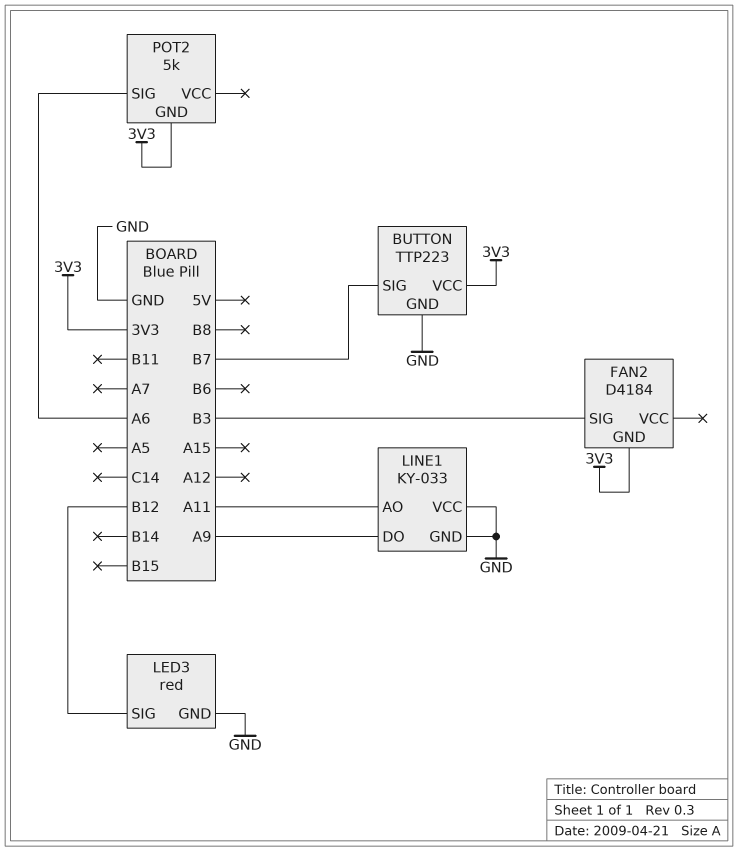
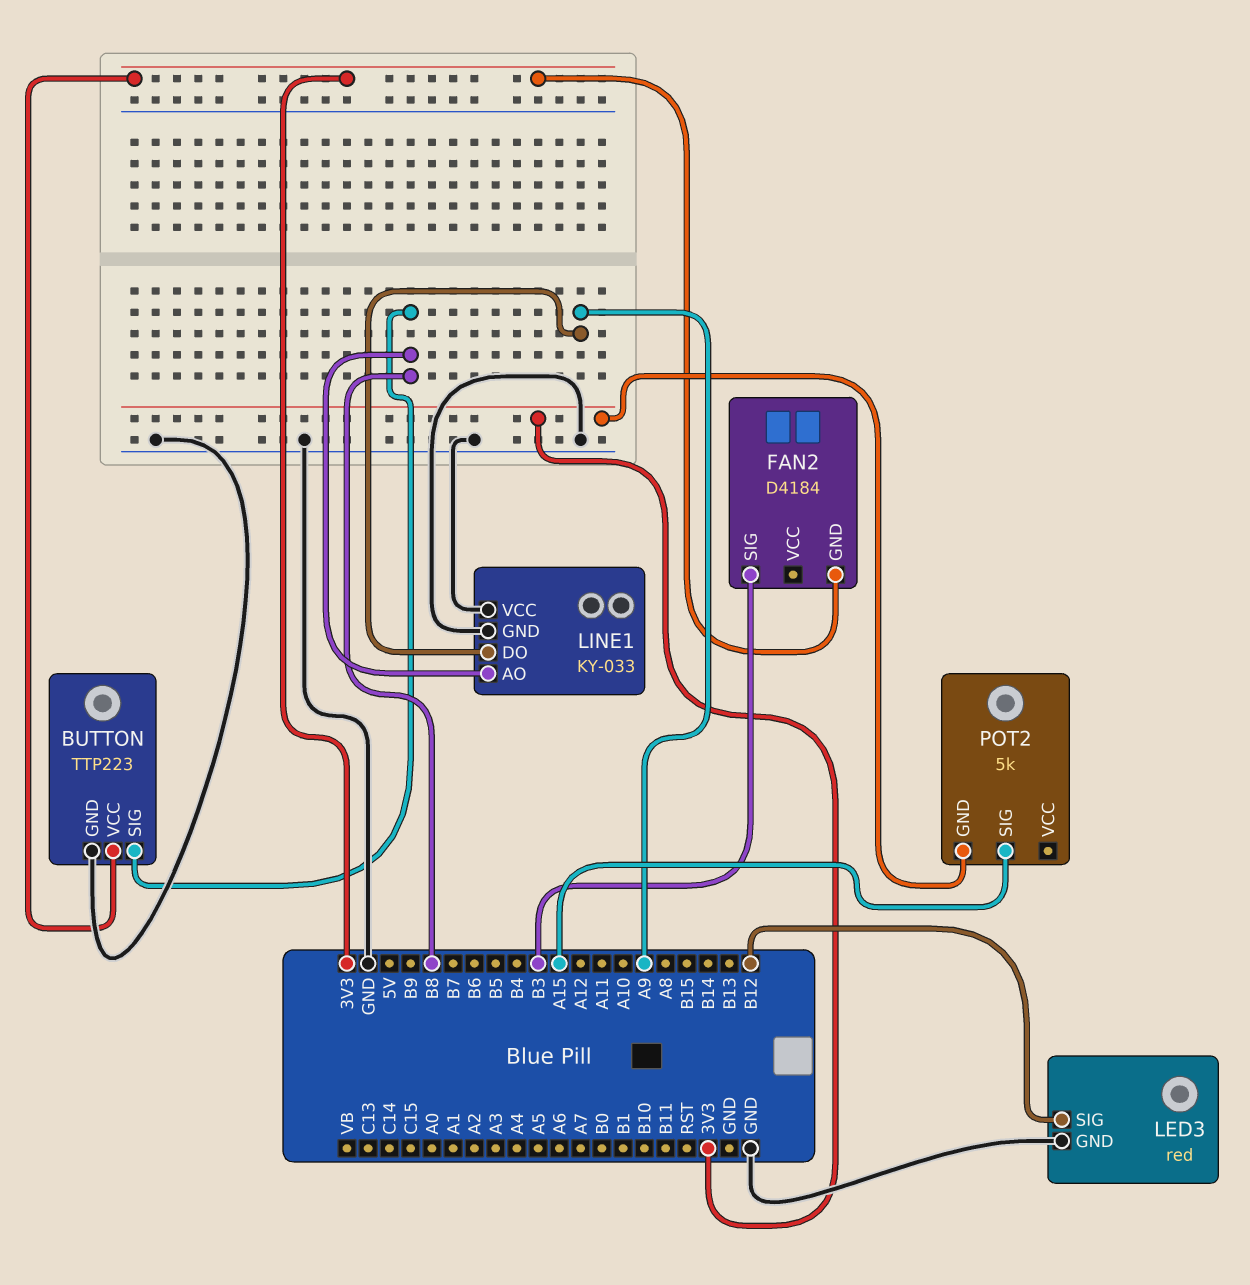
BUTTON pin SIG: B7 -> B8
LINE1 pin AO: A11 -> B8
POT2 pin SIG: A6 -> A15

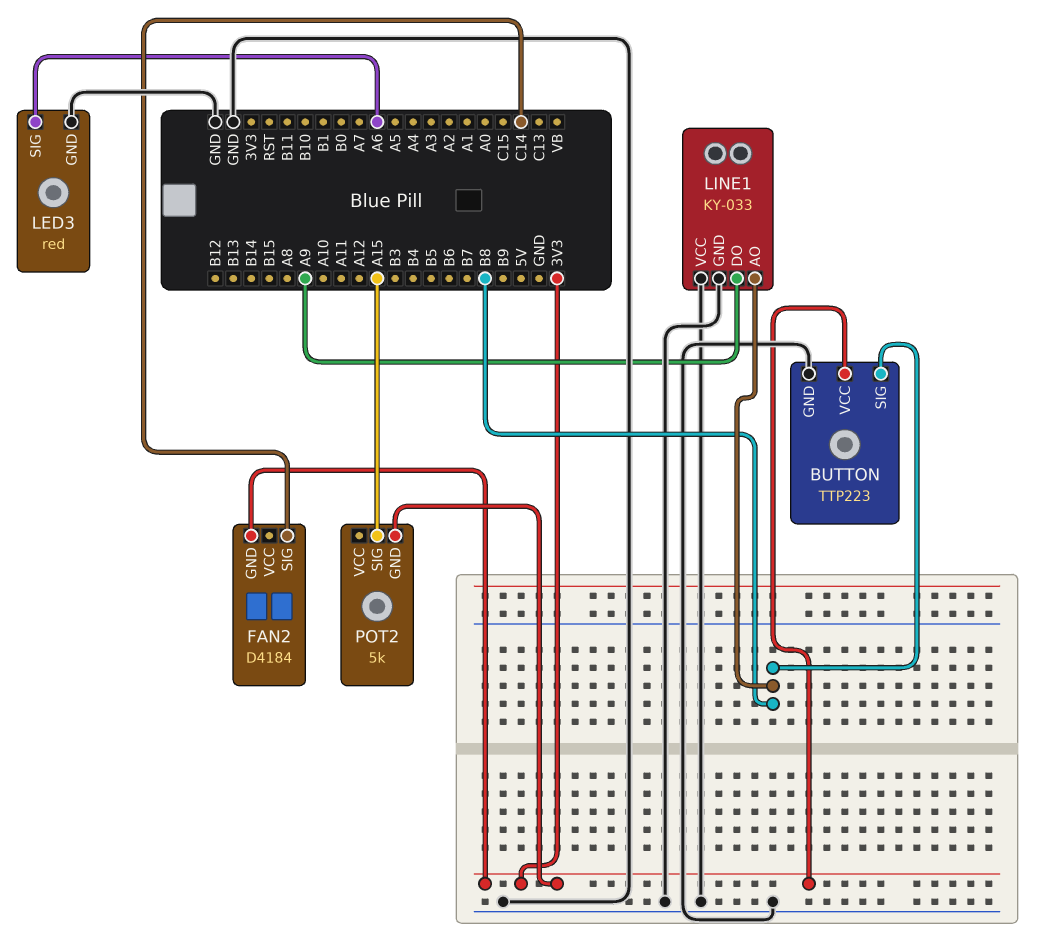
FAN2 pin SIG: B3 -> C14
LED3 pin SIG: B12 -> A6

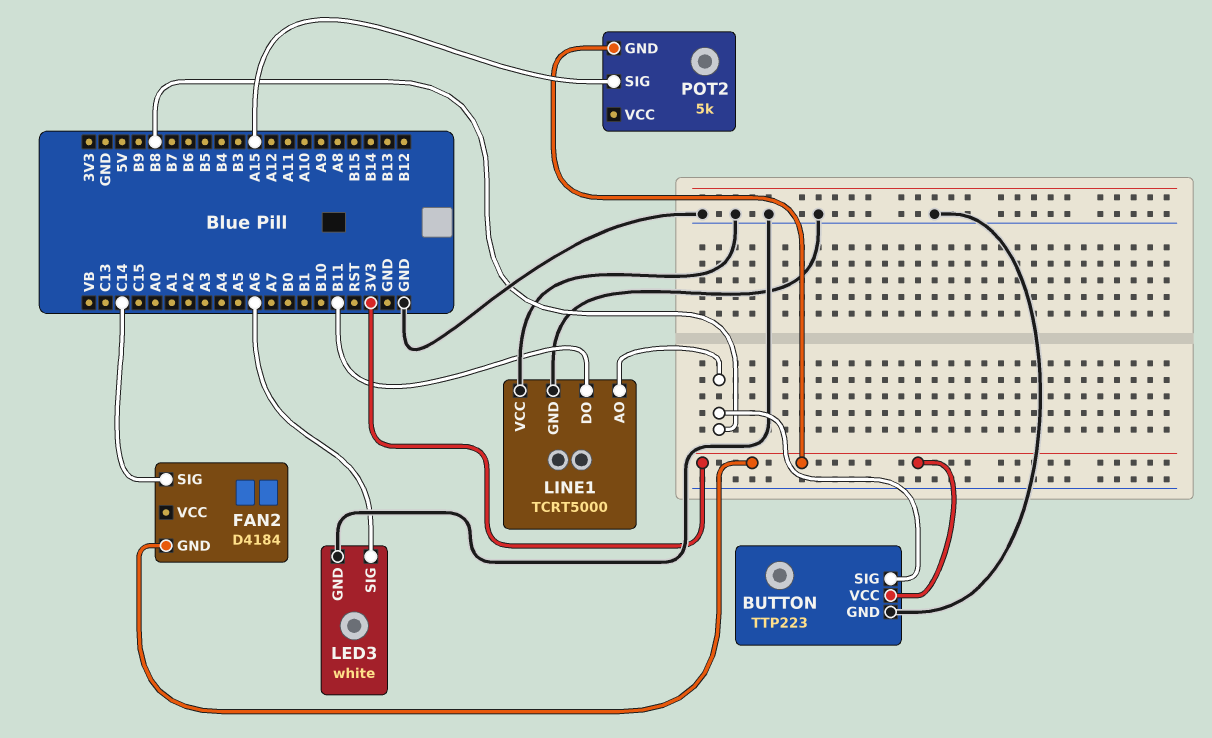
LED3: red -> white
LINE1: KY-033 -> TCRT5000
LINE1 pin DO: A9 -> B11

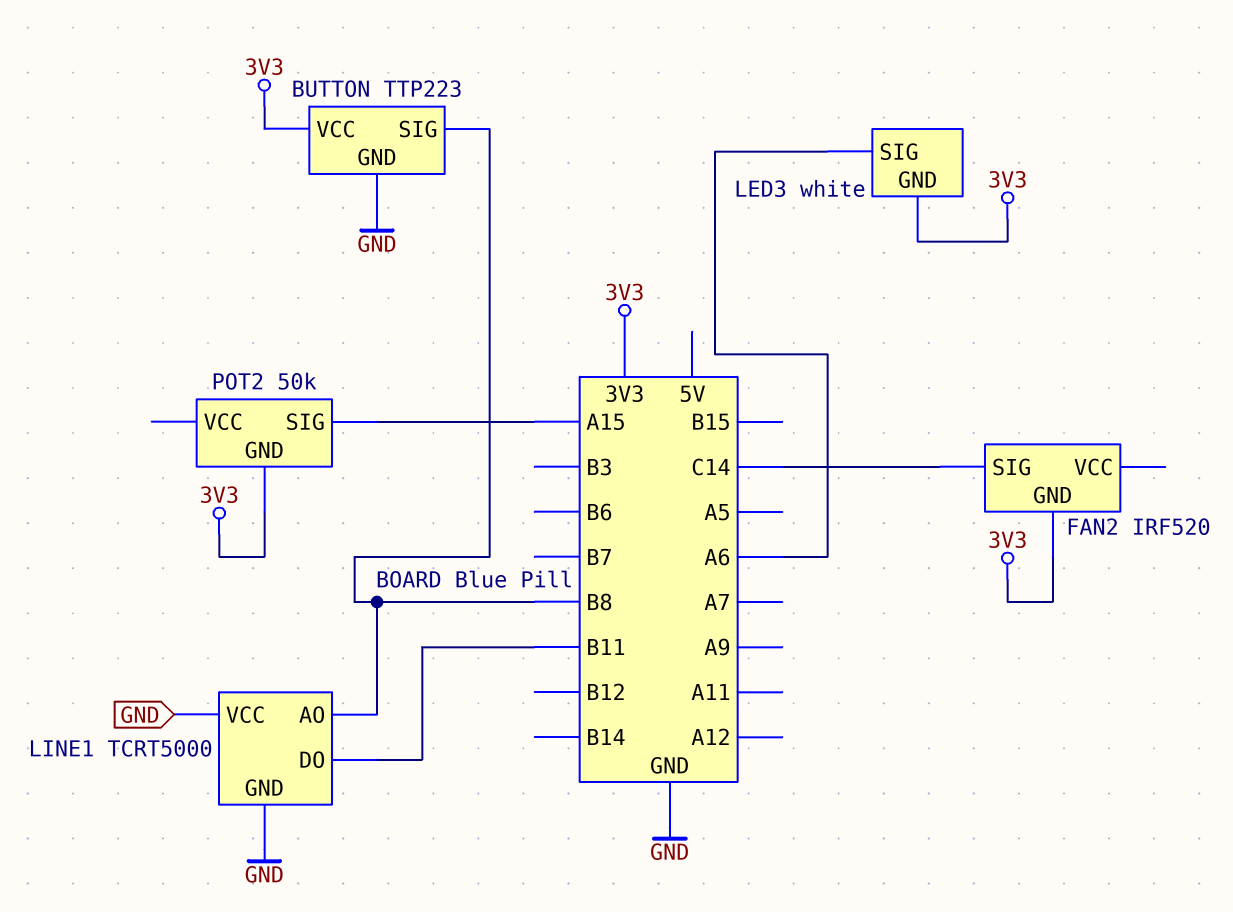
FAN2: D4184 -> IRF520
LED3 pin GND: GND -> 3V3
POT2: 5k -> 50k

